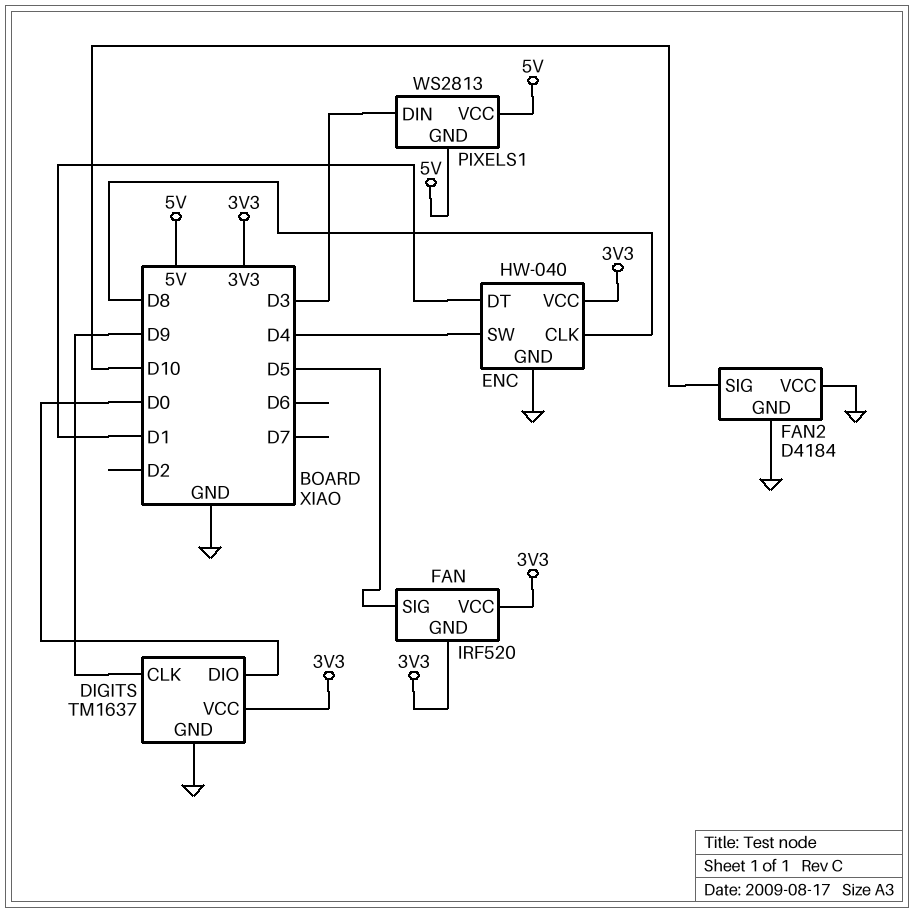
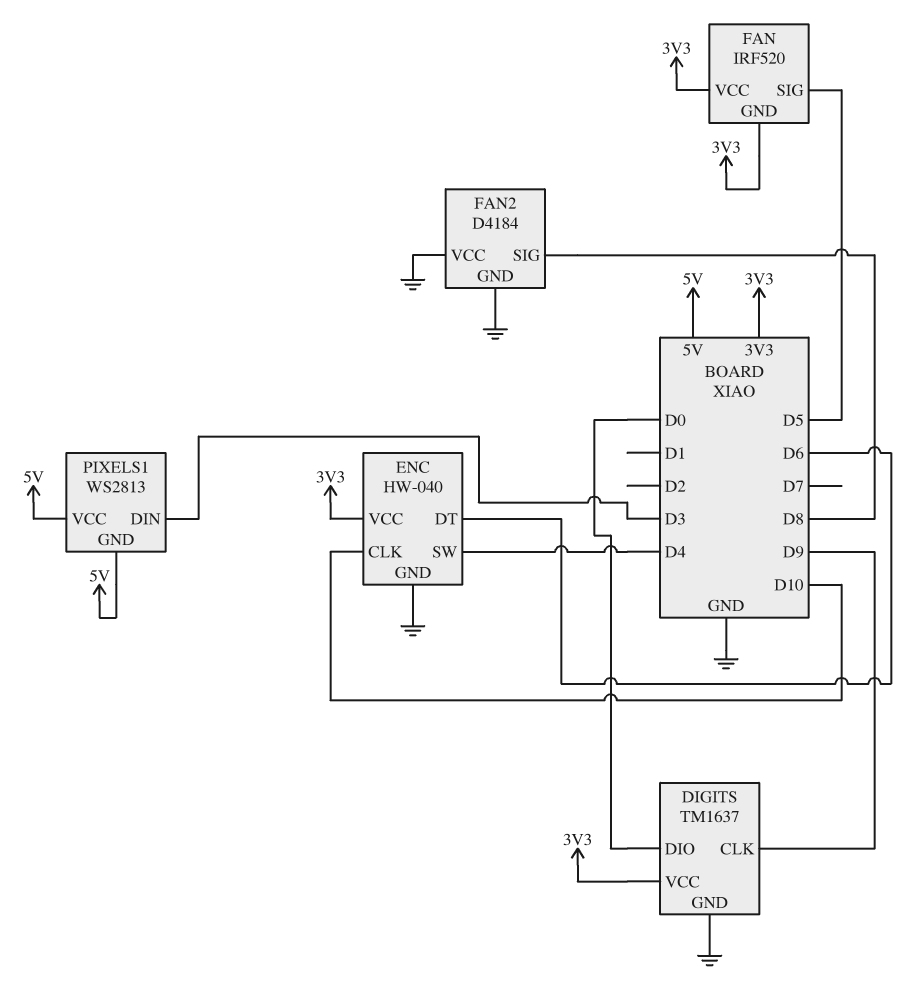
ENC pin CLK: D8 -> D10
ENC pin DT: D1 -> D6
FAN2 pin SIG: D10 -> D8

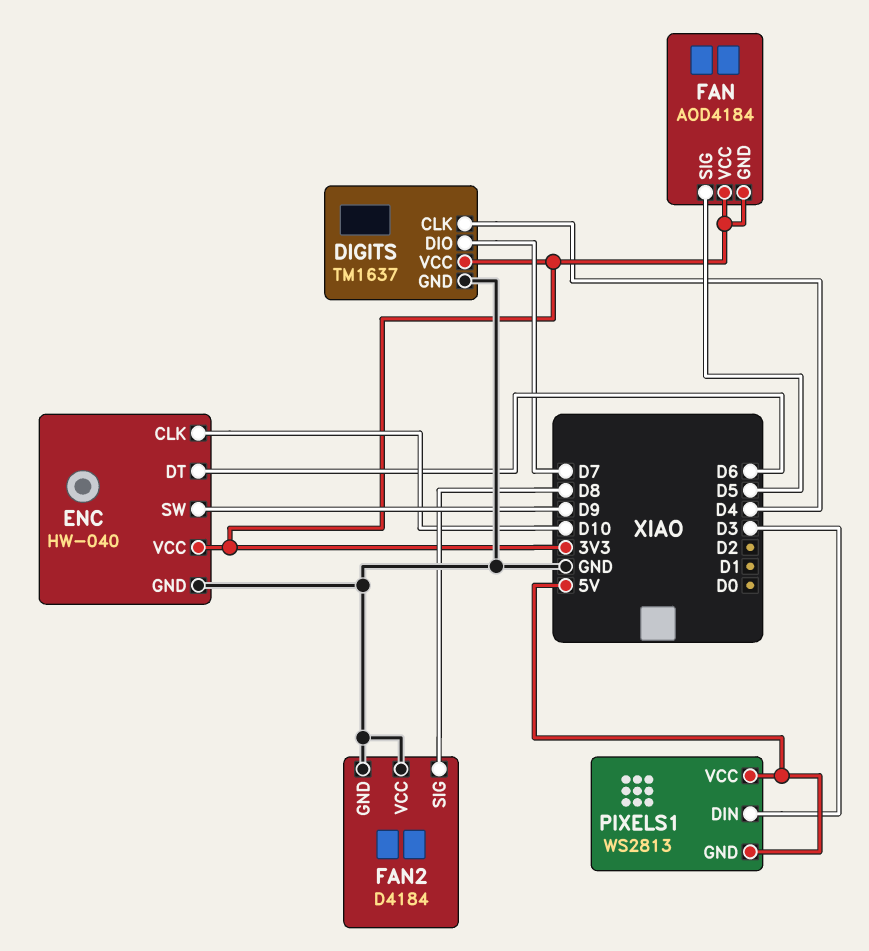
DIGITS pin CLK: D9 -> D4
DIGITS pin DIO: D0 -> D7
ENC pin SW: D4 -> D9
FAN: IRF520 -> AOD4184

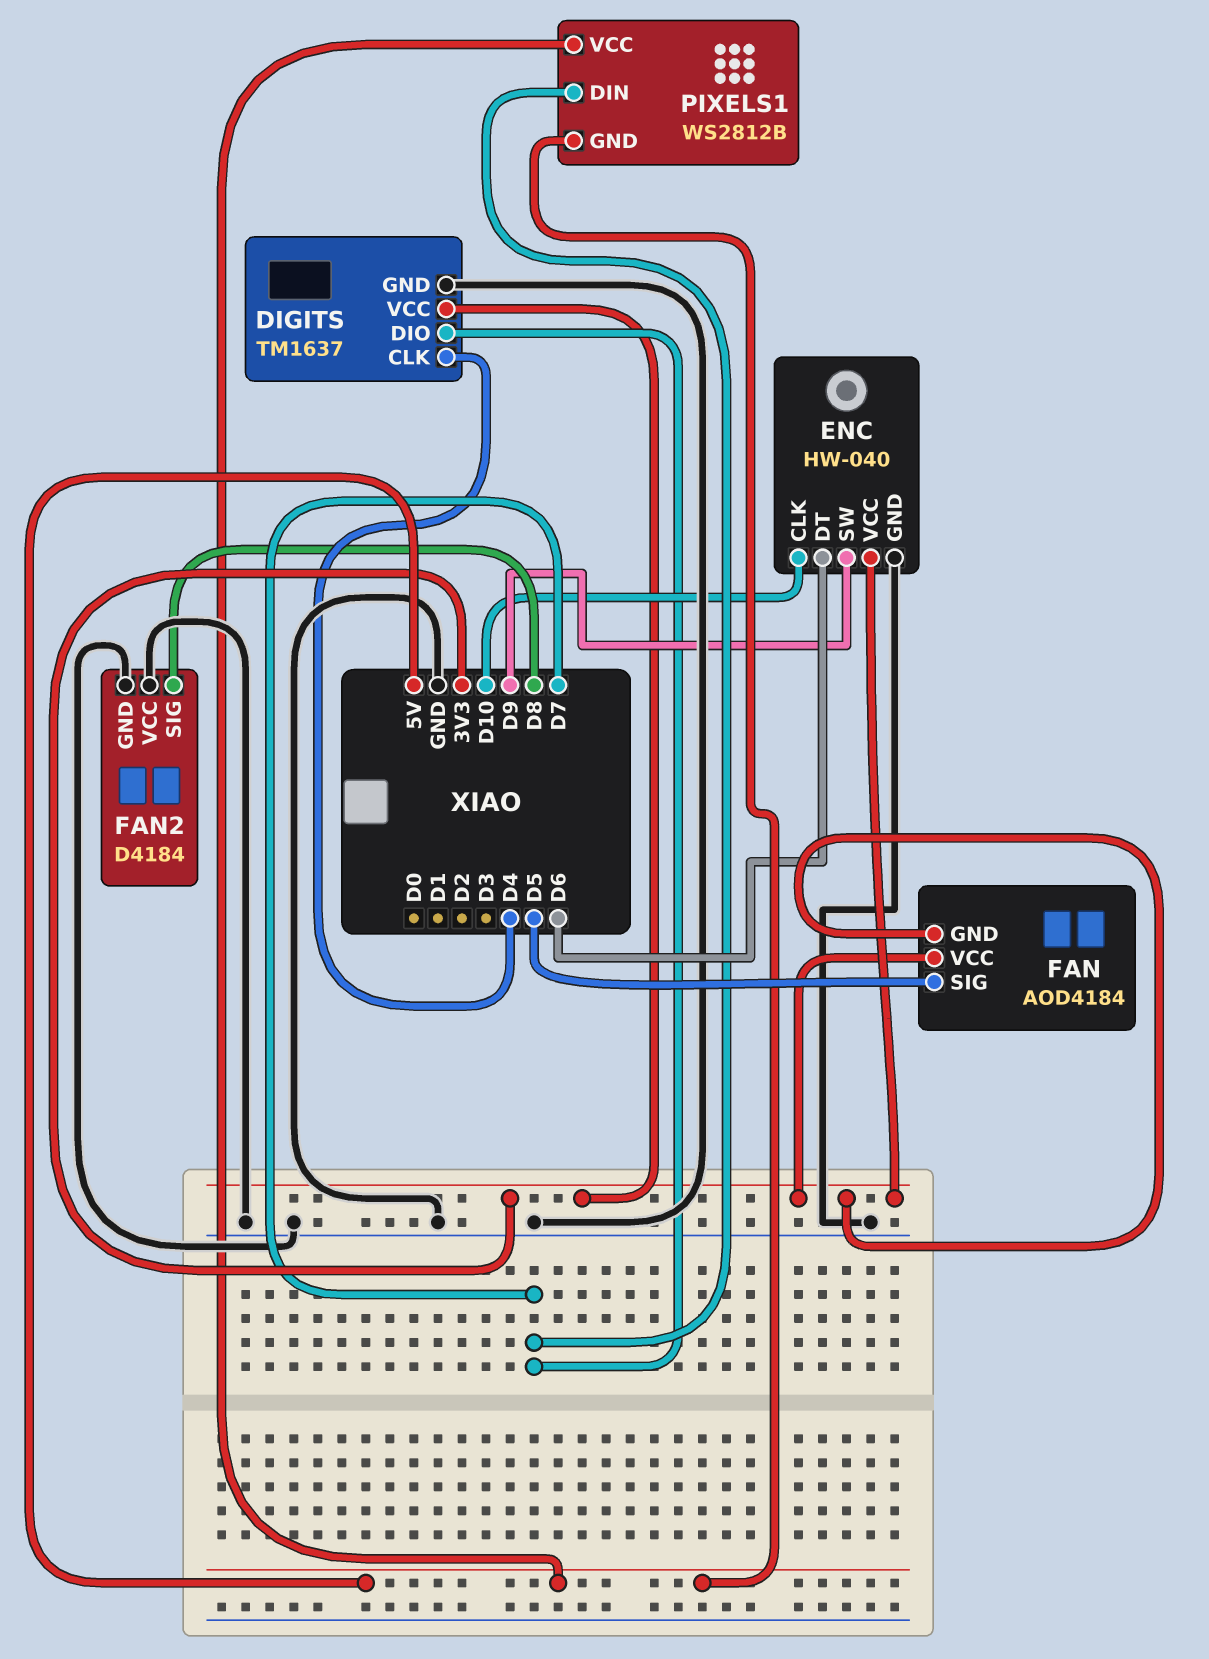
PIXELS1: WS2813 -> WS2812B
PIXELS1 pin DIN: D3 -> D7

